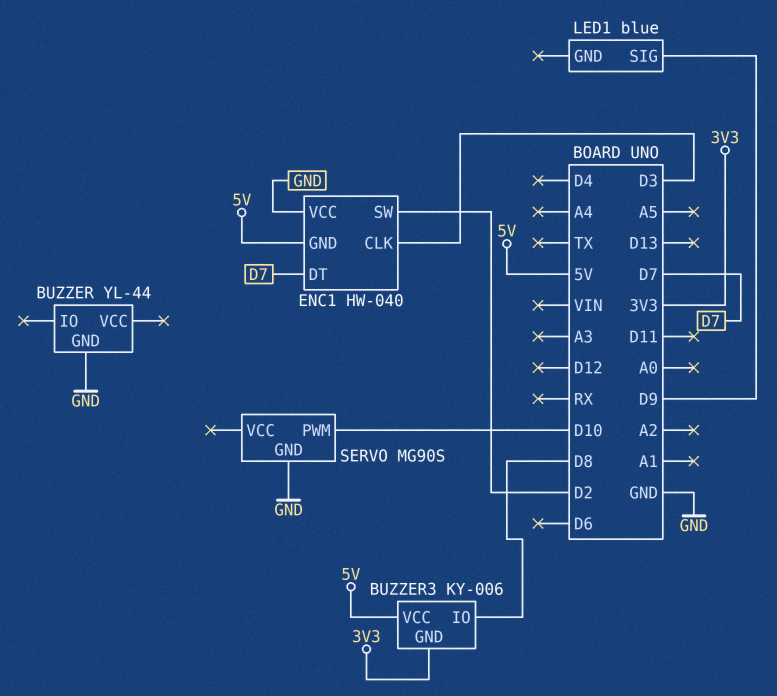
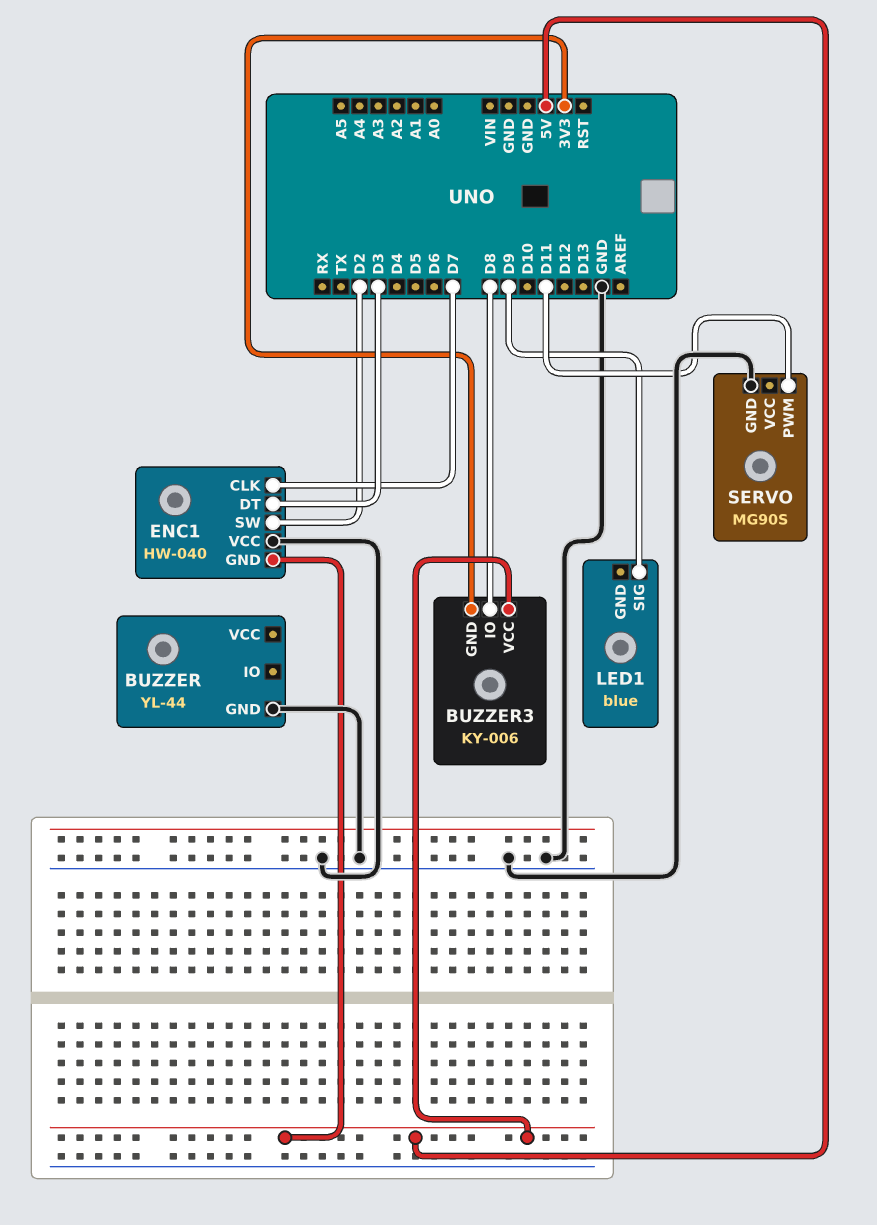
ENC1 pin CLK: D3 -> D7
ENC1 pin DT: D7 -> D3
SERVO pin PWM: D10 -> D11

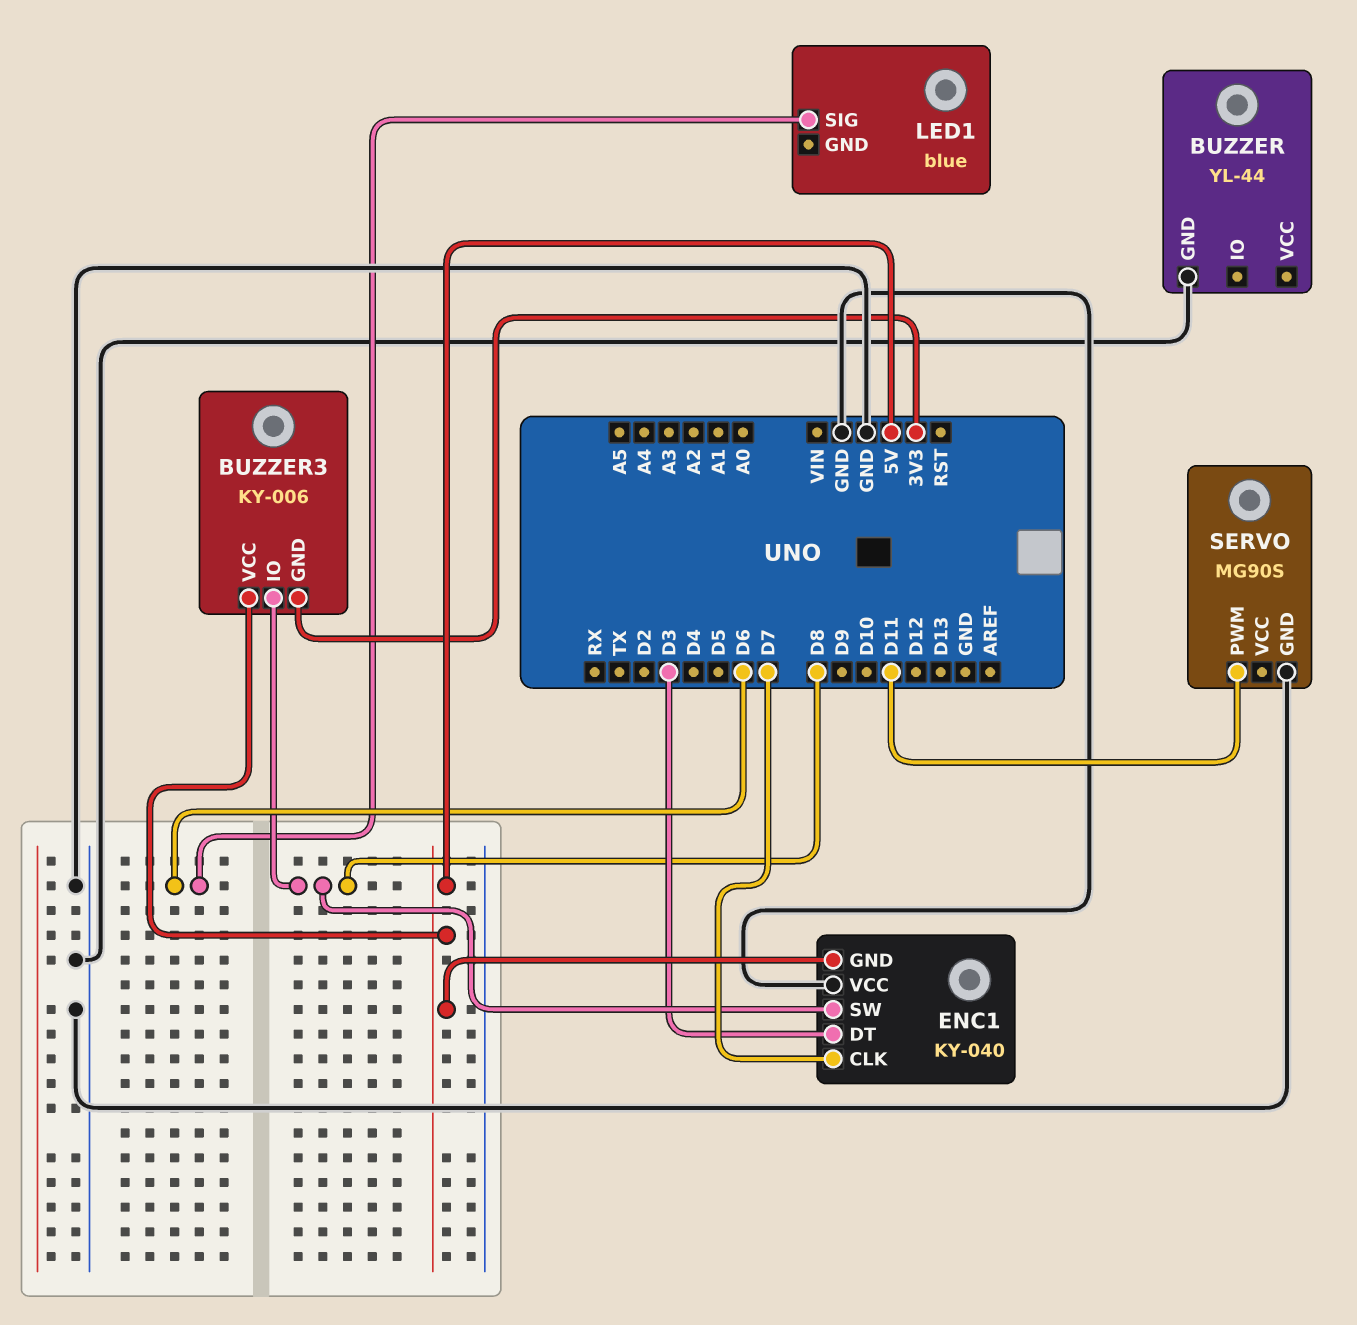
ENC1: HW-040 -> KY-040
ENC1 pin SW: D2 -> D8
LED1 pin SIG: D9 -> D6

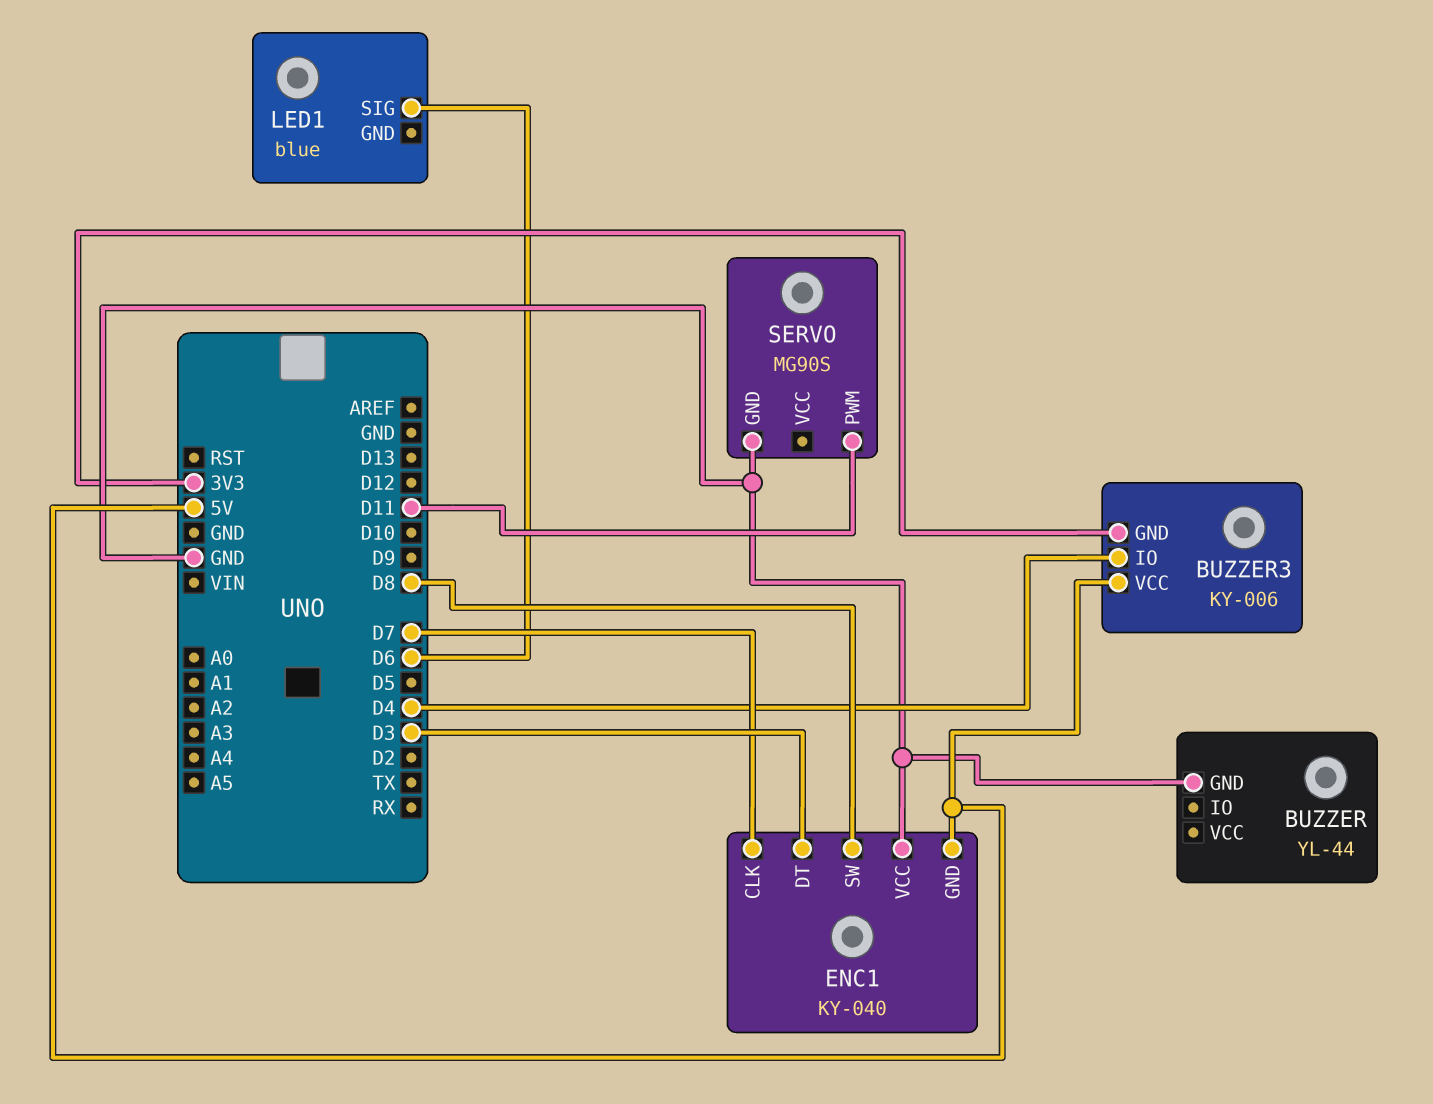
BUZZER3 pin IO: D8 -> D4

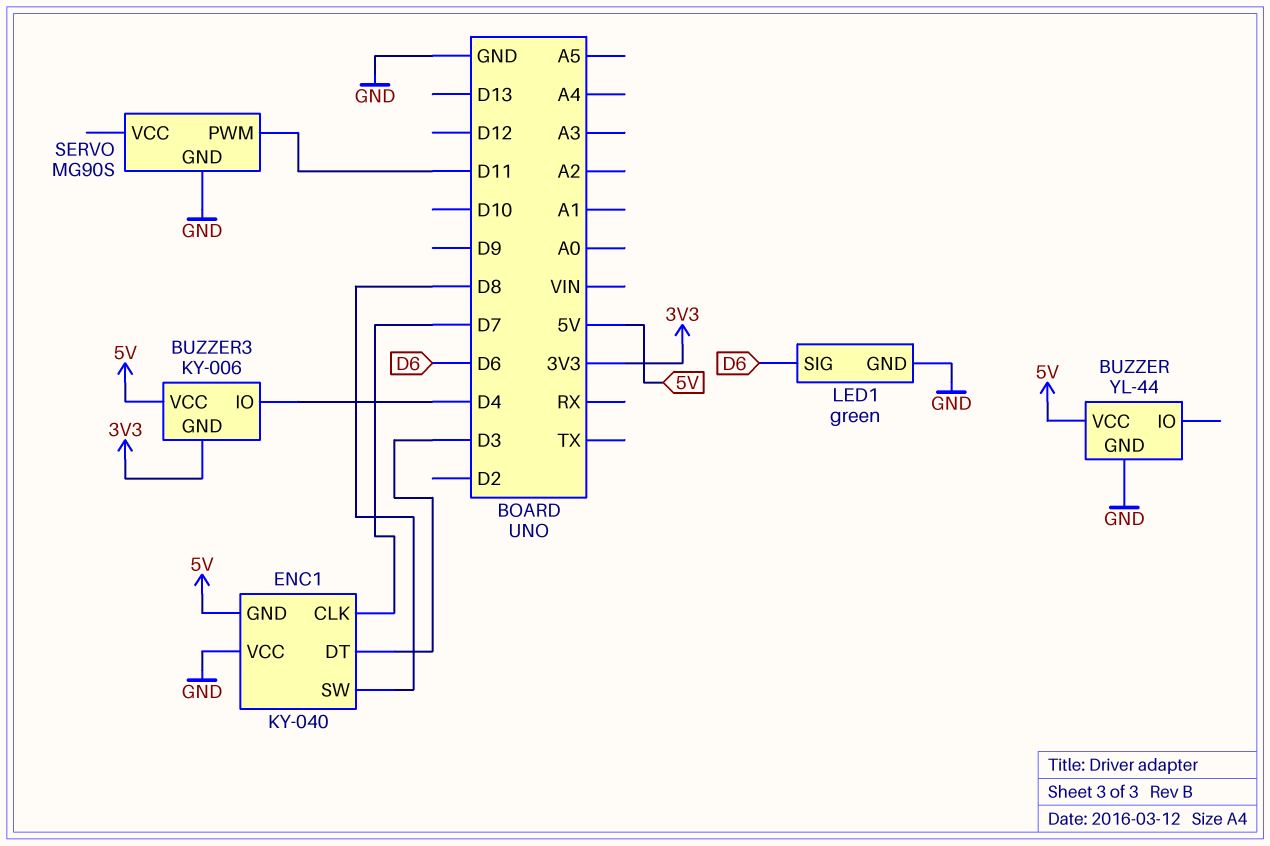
BUZZER pin VCC: none -> 5V
LED1: blue -> green
LED1 pin GND: none -> GND

